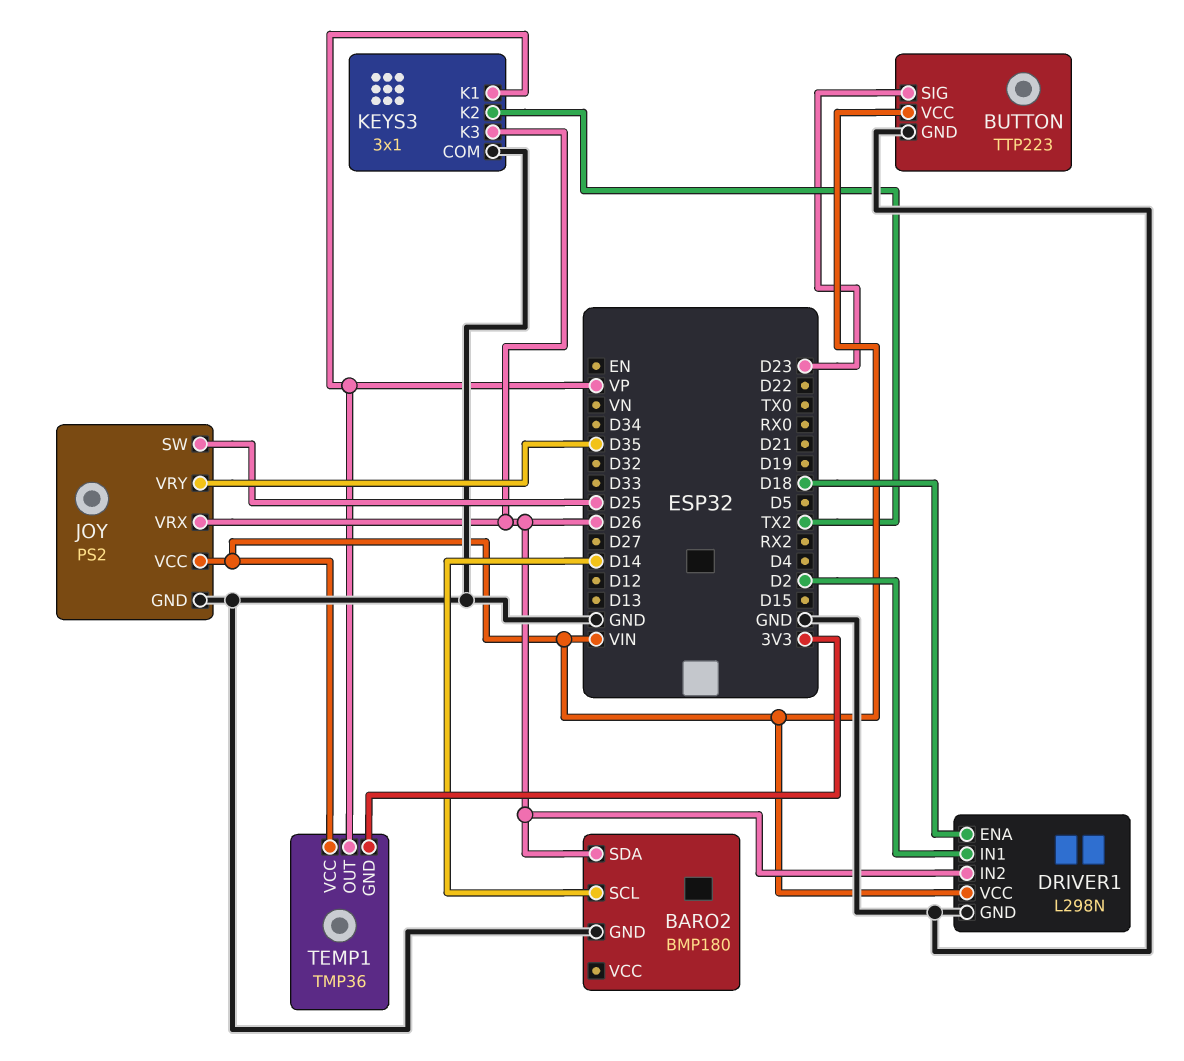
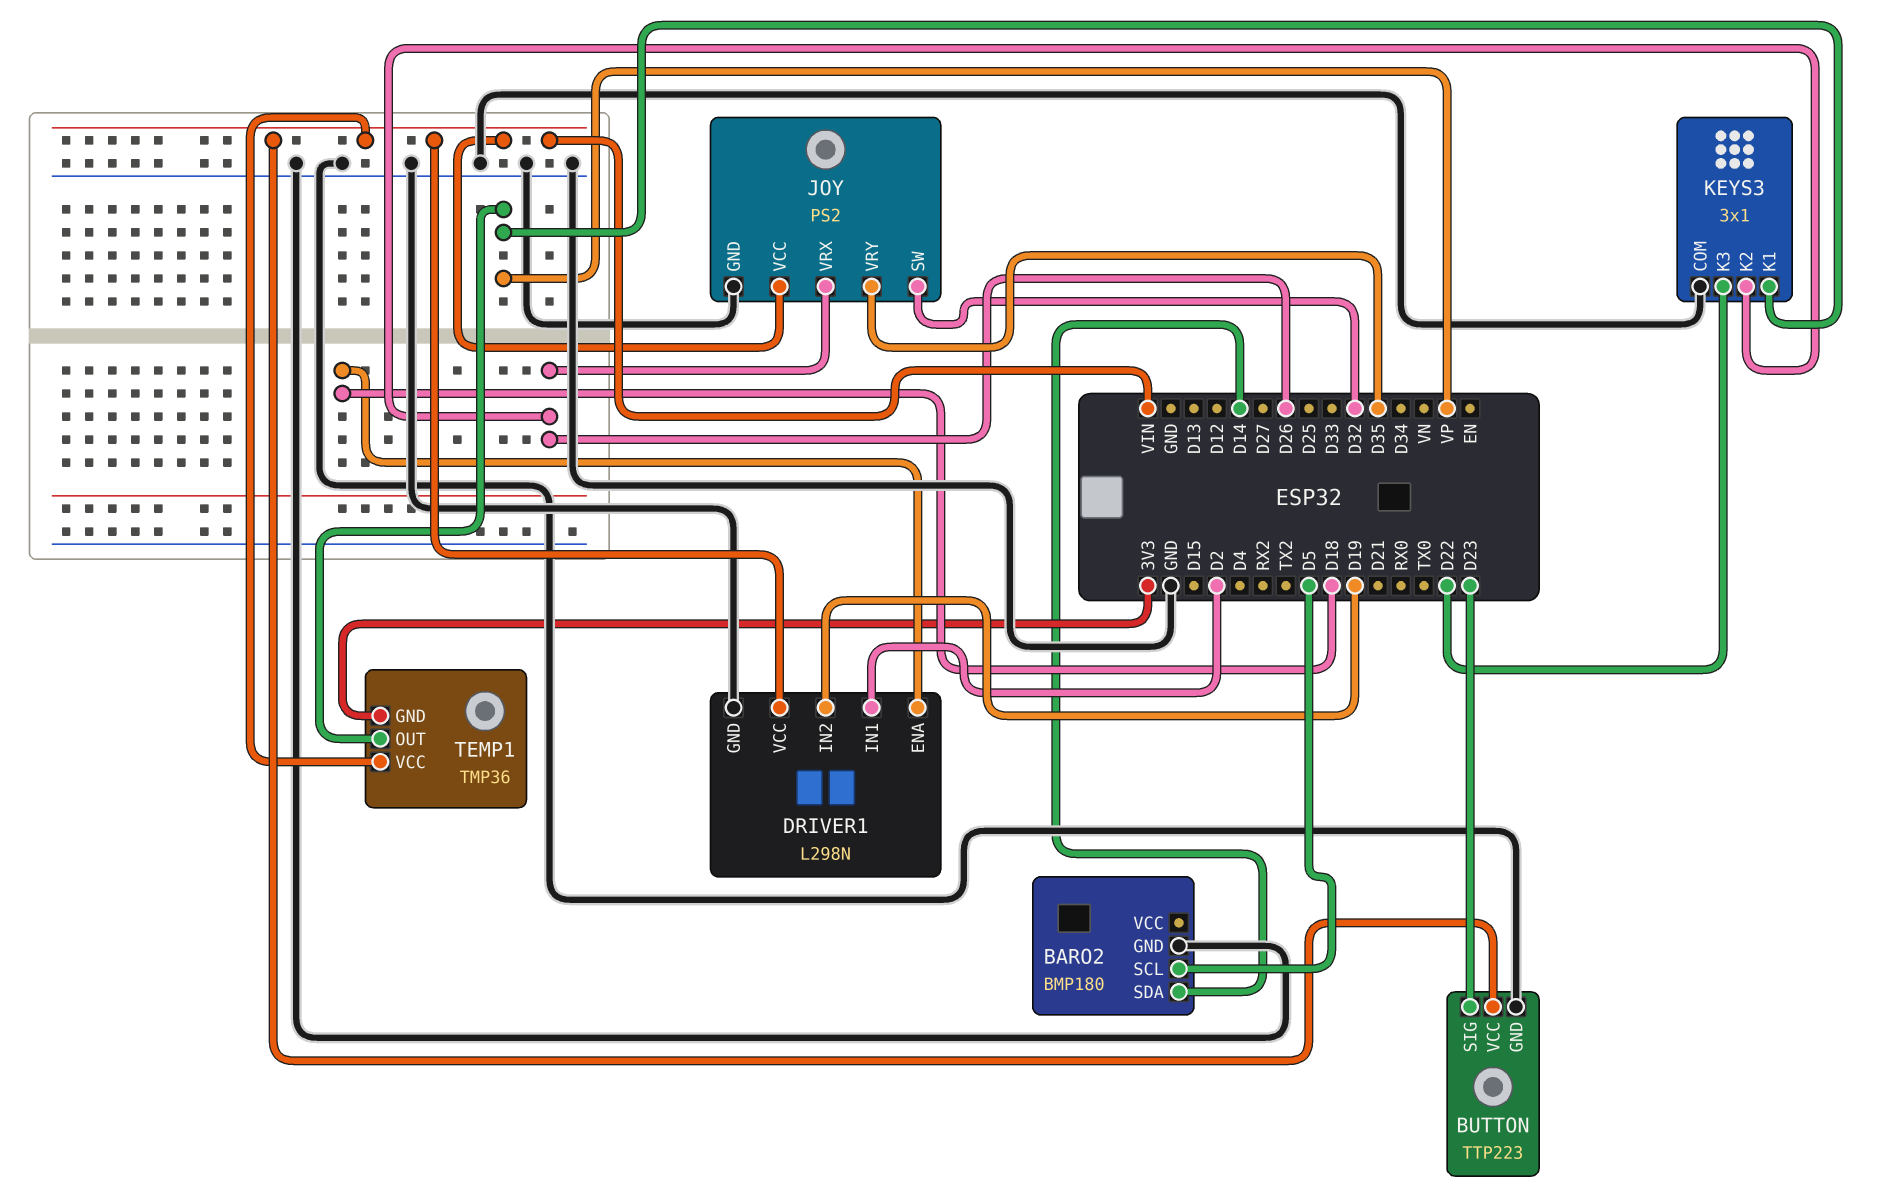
BARO2 pin SCL: D14 -> D5
BARO2 pin SDA: D26 -> D14
DRIVER1 pin IN2: D26 -> D19
JOY pin SW: D25 -> D32
KEYS3 pin K2: TX2 -> D26
KEYS3 pin K3: D26 -> D22

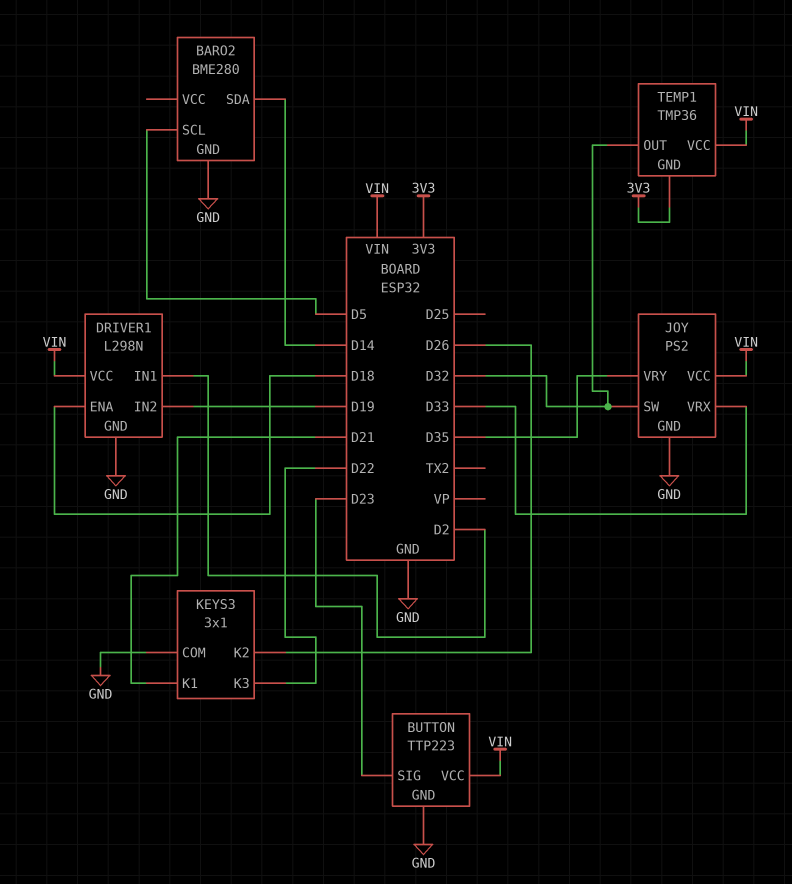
BARO2: BMP180 -> BME280
JOY pin VRX: D26 -> D33
KEYS3 pin K1: VP -> D21
TEMP1 pin OUT: VP -> D32

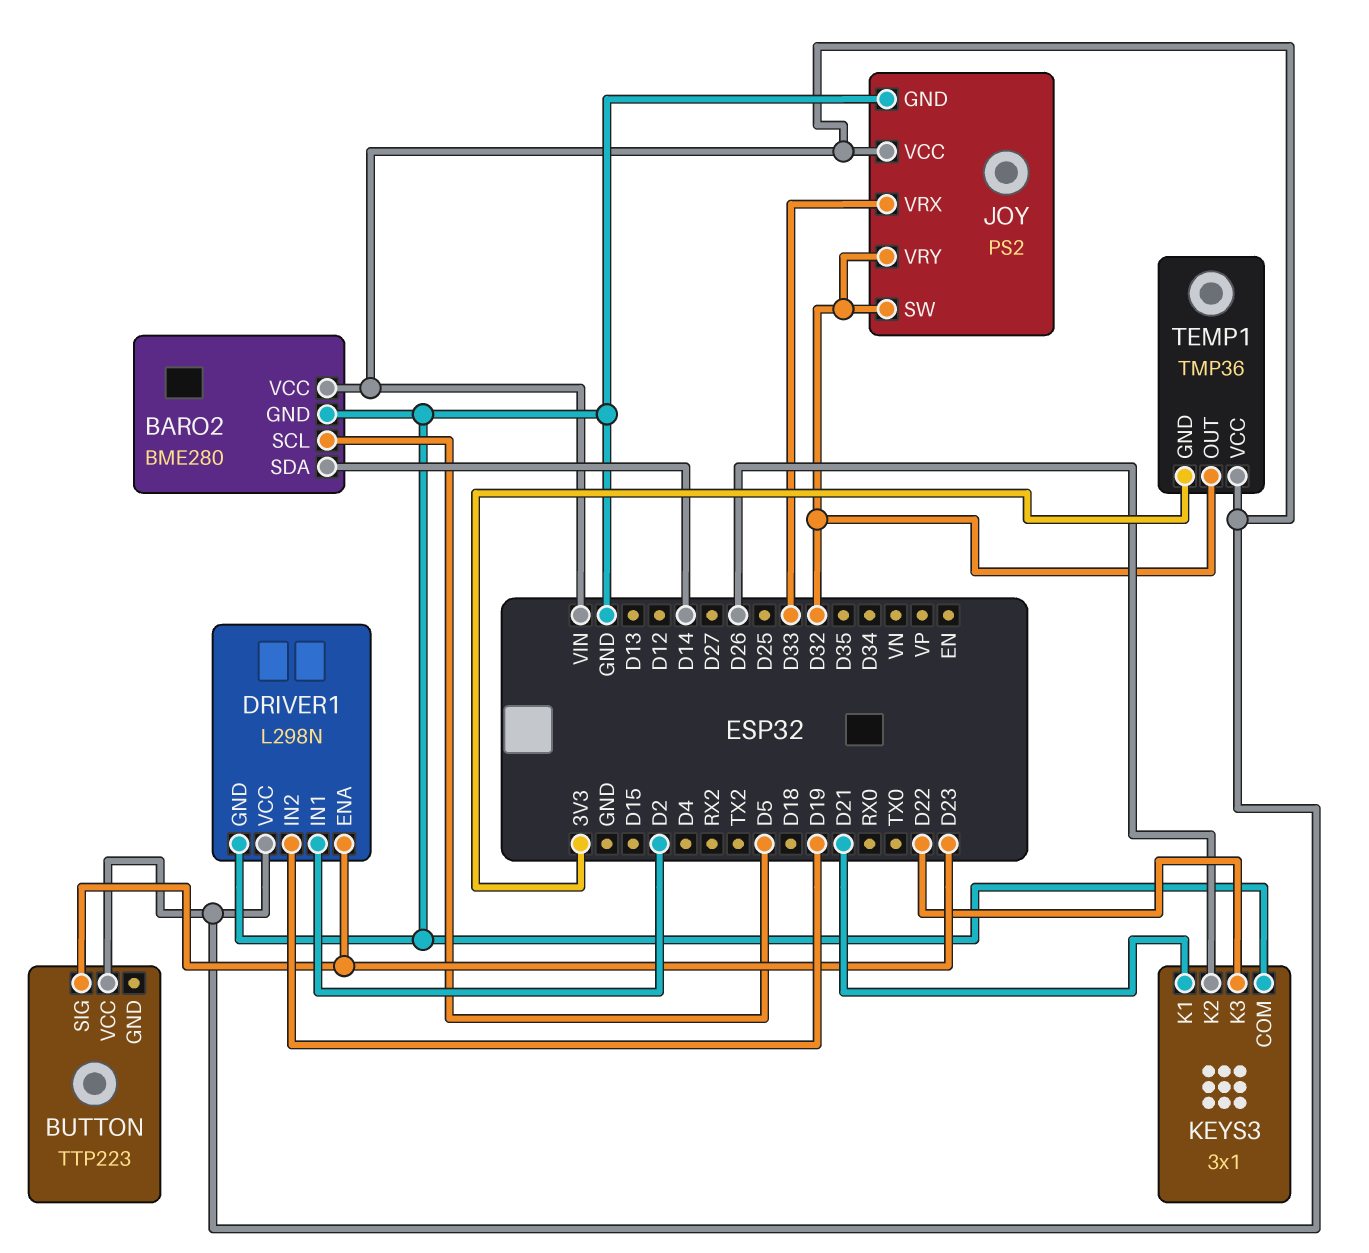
BARO2 pin VCC: none -> VIN
BUTTON pin GND: GND -> none
DRIVER1 pin ENA: D18 -> D23
JOY pin VRY: D35 -> D32

